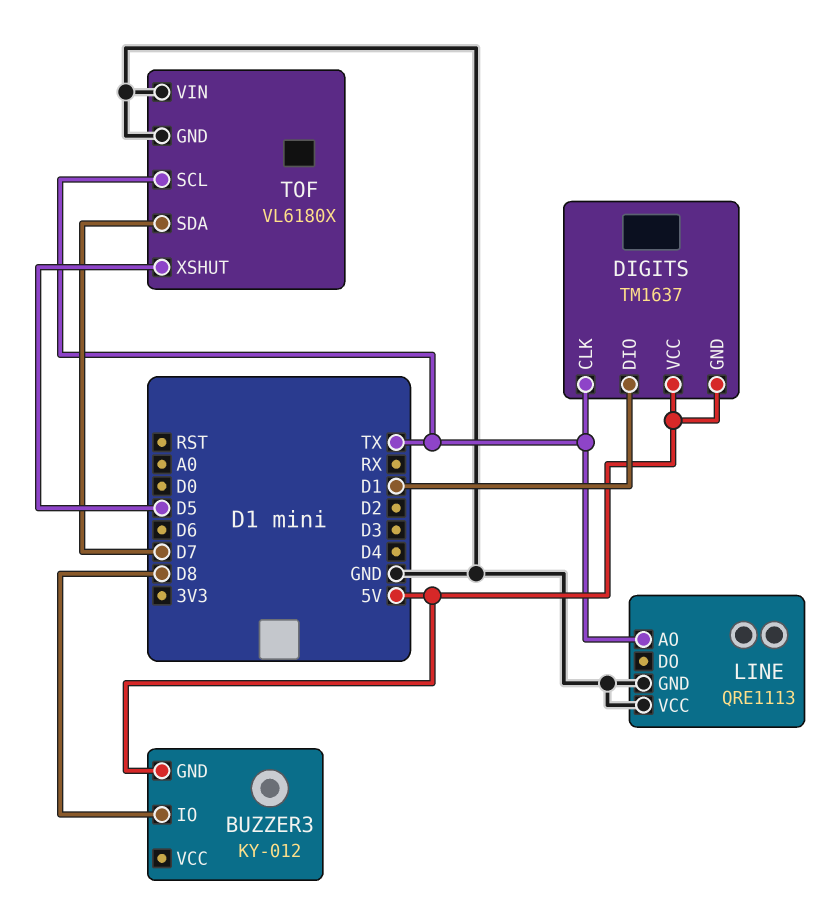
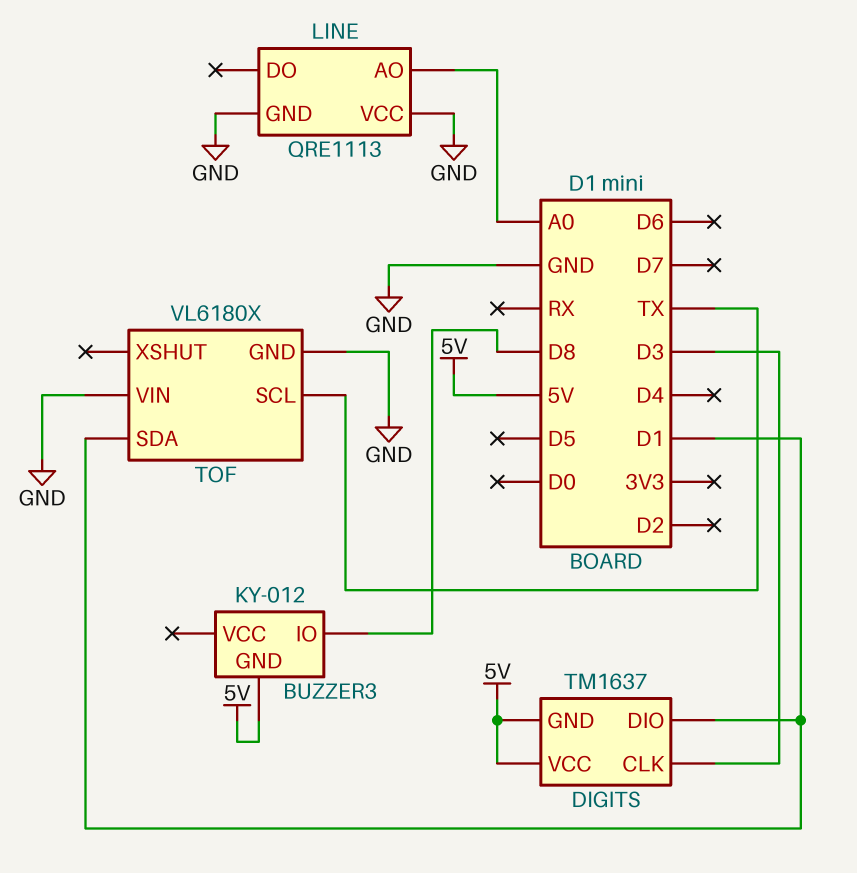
DIGITS pin CLK: TX -> D3
LINE pin AO: TX -> A0
TOF pin SDA: D7 -> D1
TOF pin XSHUT: D5 -> none

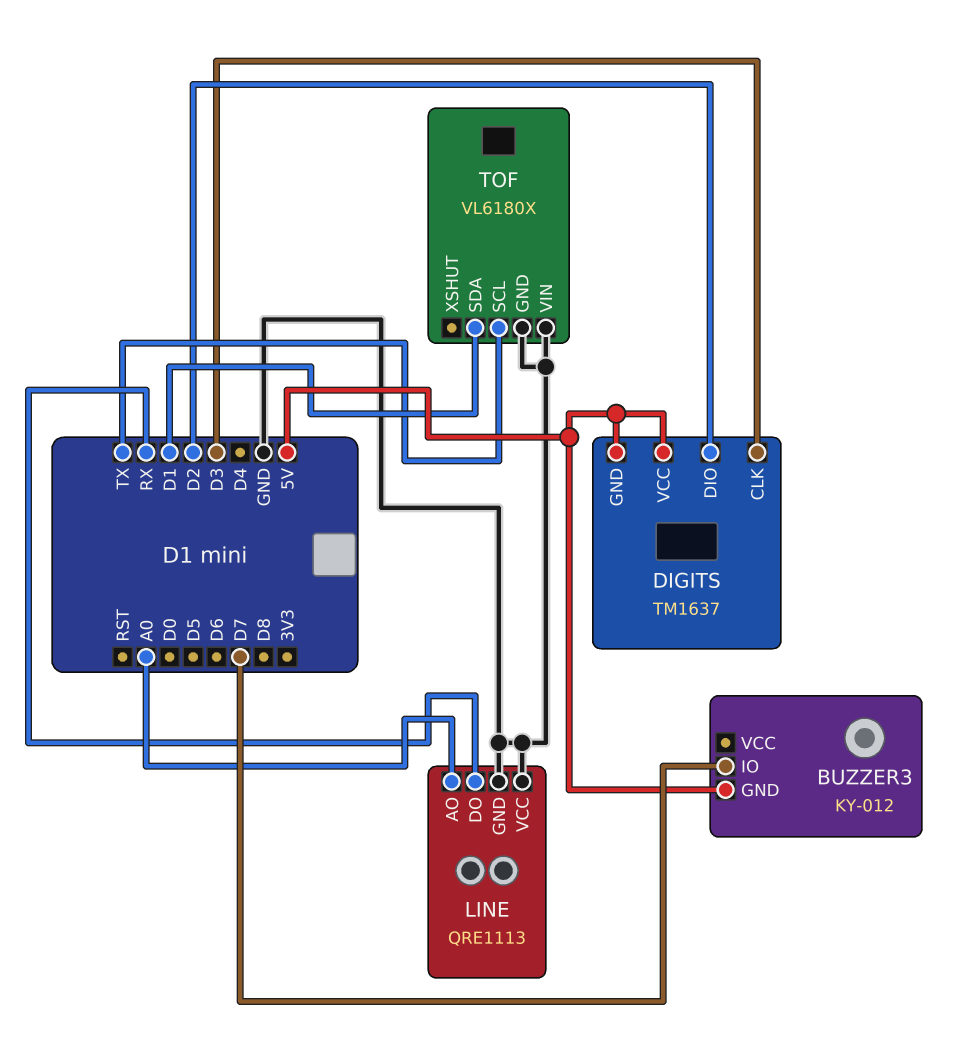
BUZZER3 pin IO: D8 -> D7
DIGITS pin DIO: D1 -> D2
LINE pin DO: none -> RX

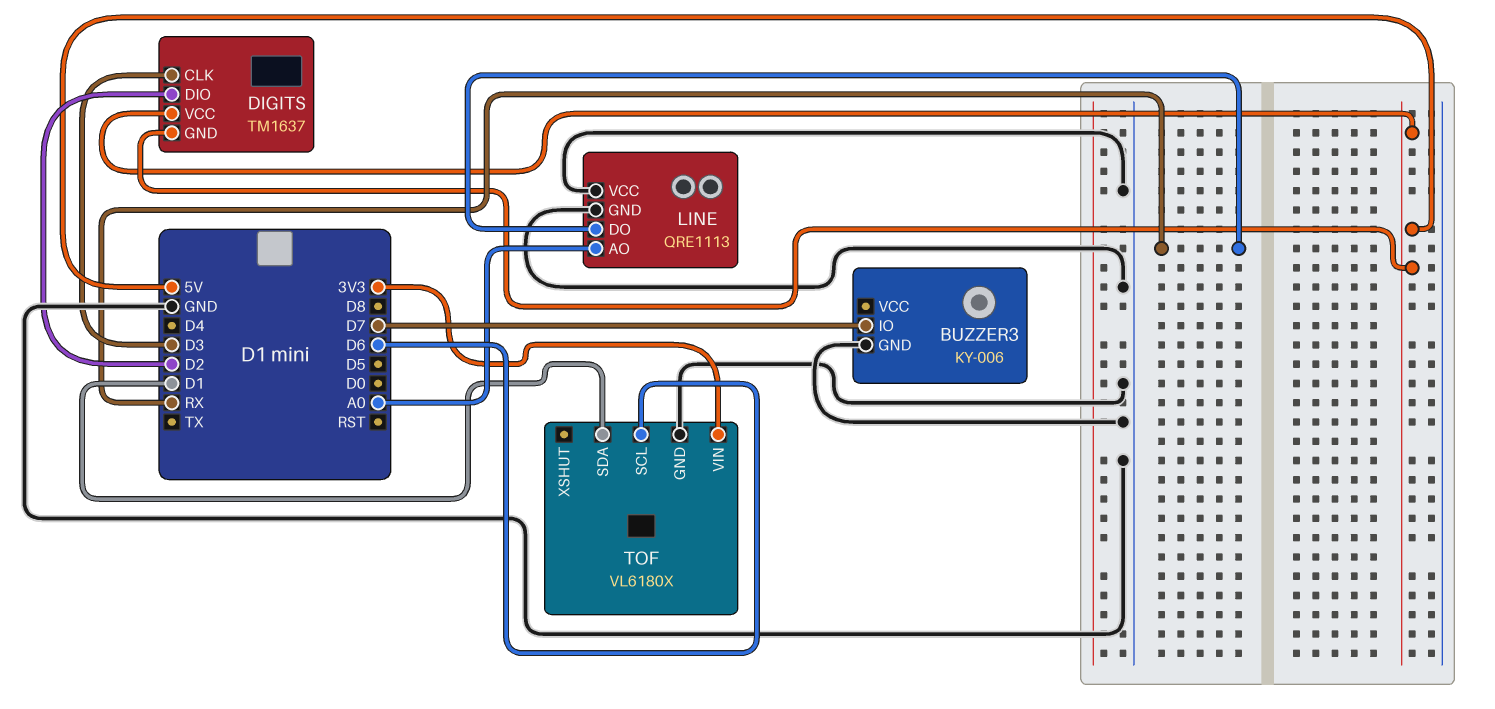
BUZZER3: KY-012 -> KY-006
BUZZER3 pin GND: 5V -> GND
TOF pin SCL: TX -> D6
TOF pin VIN: GND -> 3V3

